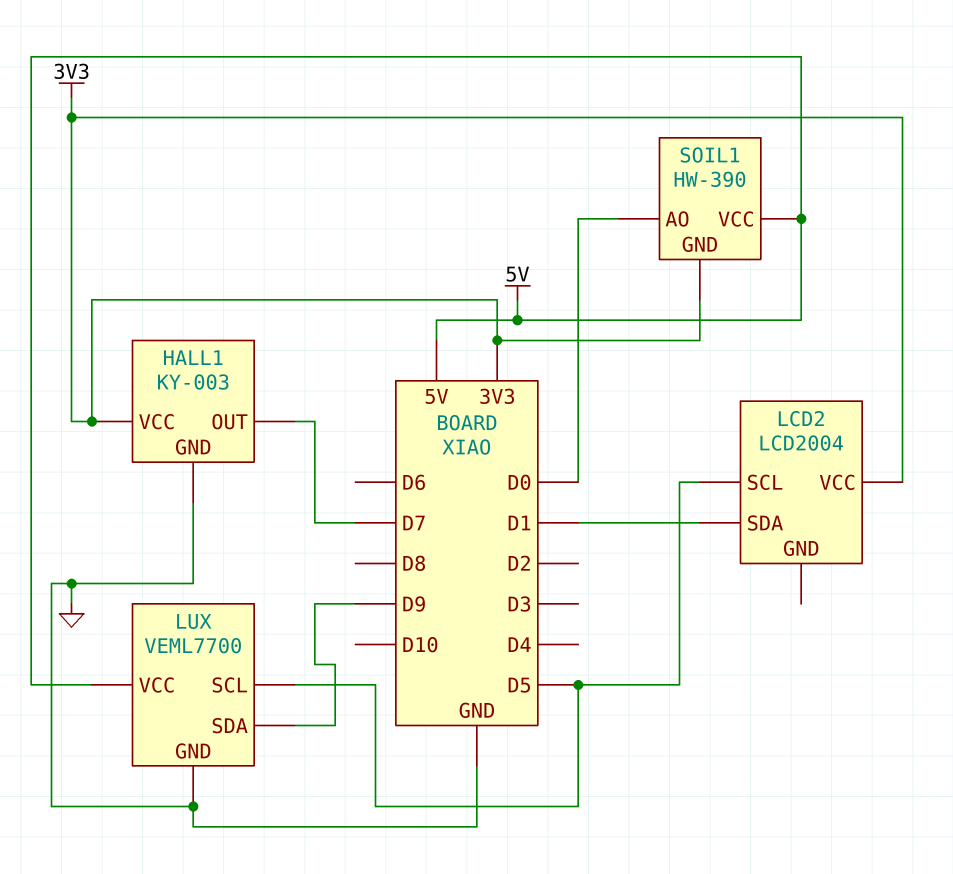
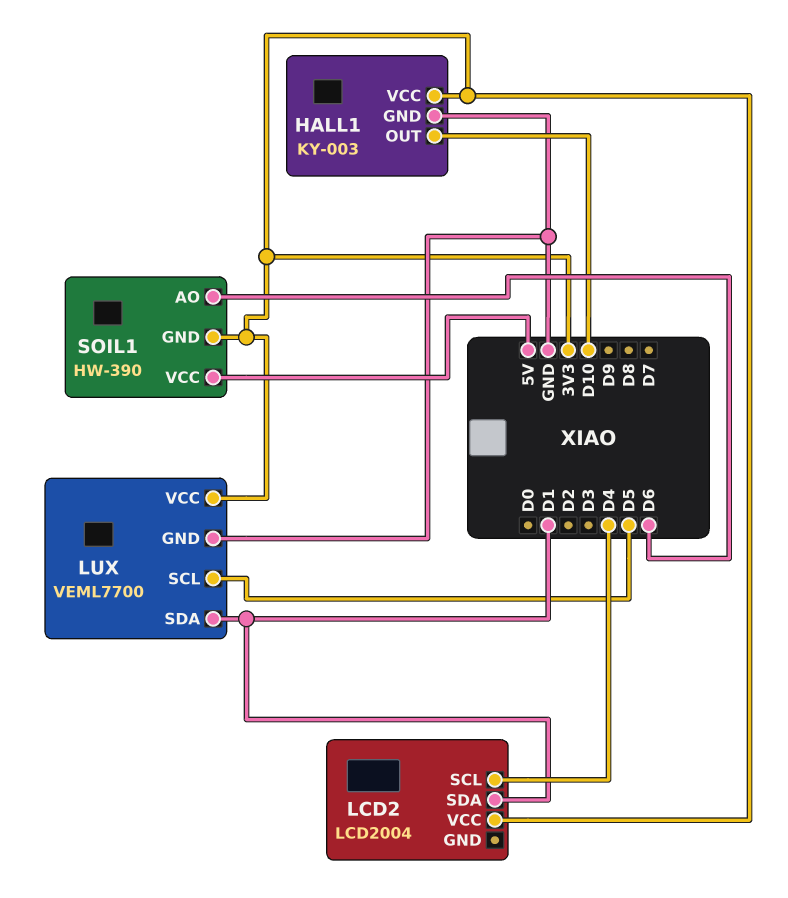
HALL1 pin OUT: D7 -> D10
LCD2 pin SCL: D5 -> D4
LUX pin SDA: D9 -> D1
LUX pin VCC: 5V -> 3V3
SOIL1 pin AO: D0 -> D6

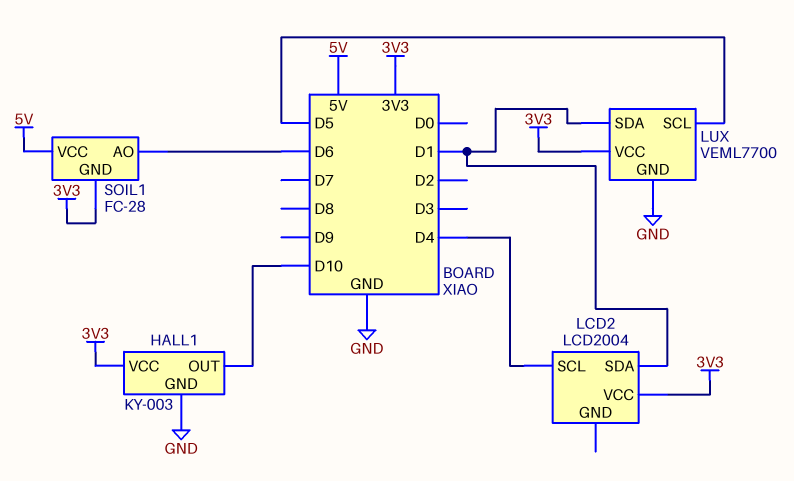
SOIL1: HW-390 -> FC-28

